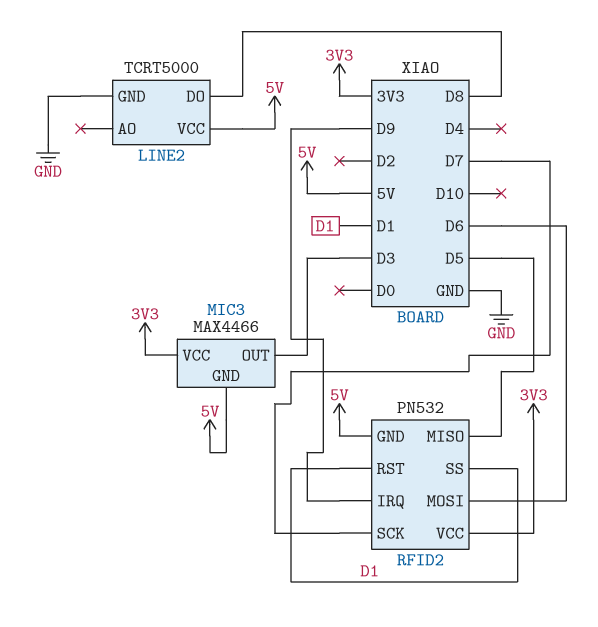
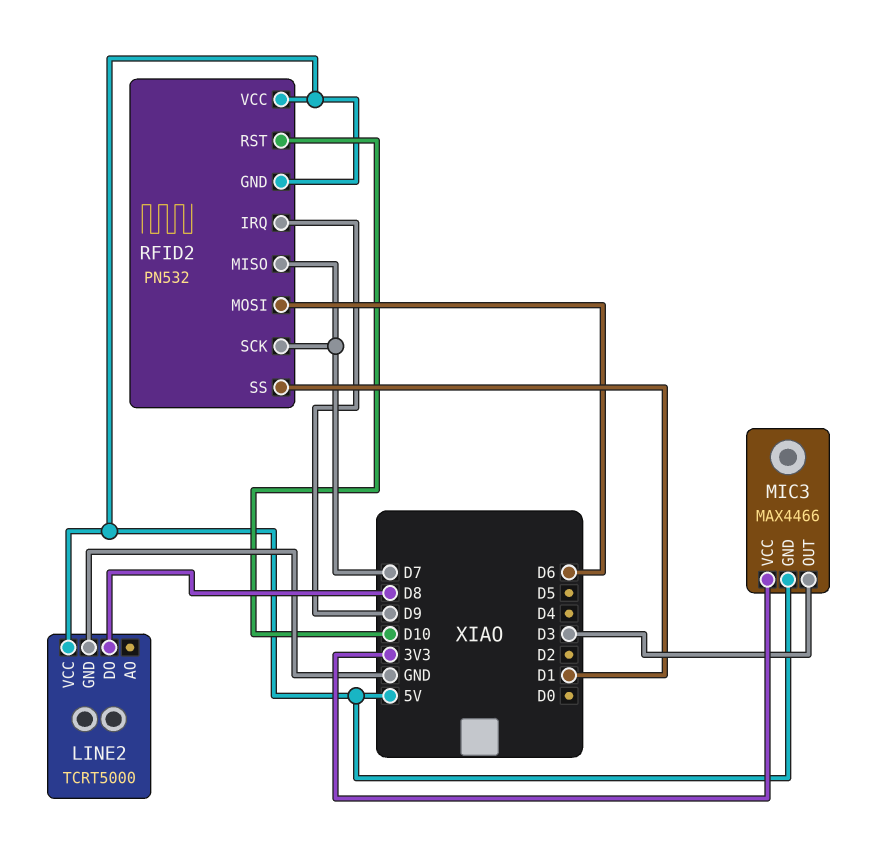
RFID2 pin MISO: D5 -> D7
RFID2 pin RST: D1 -> D10
RFID2 pin VCC: 3V3 -> 5V

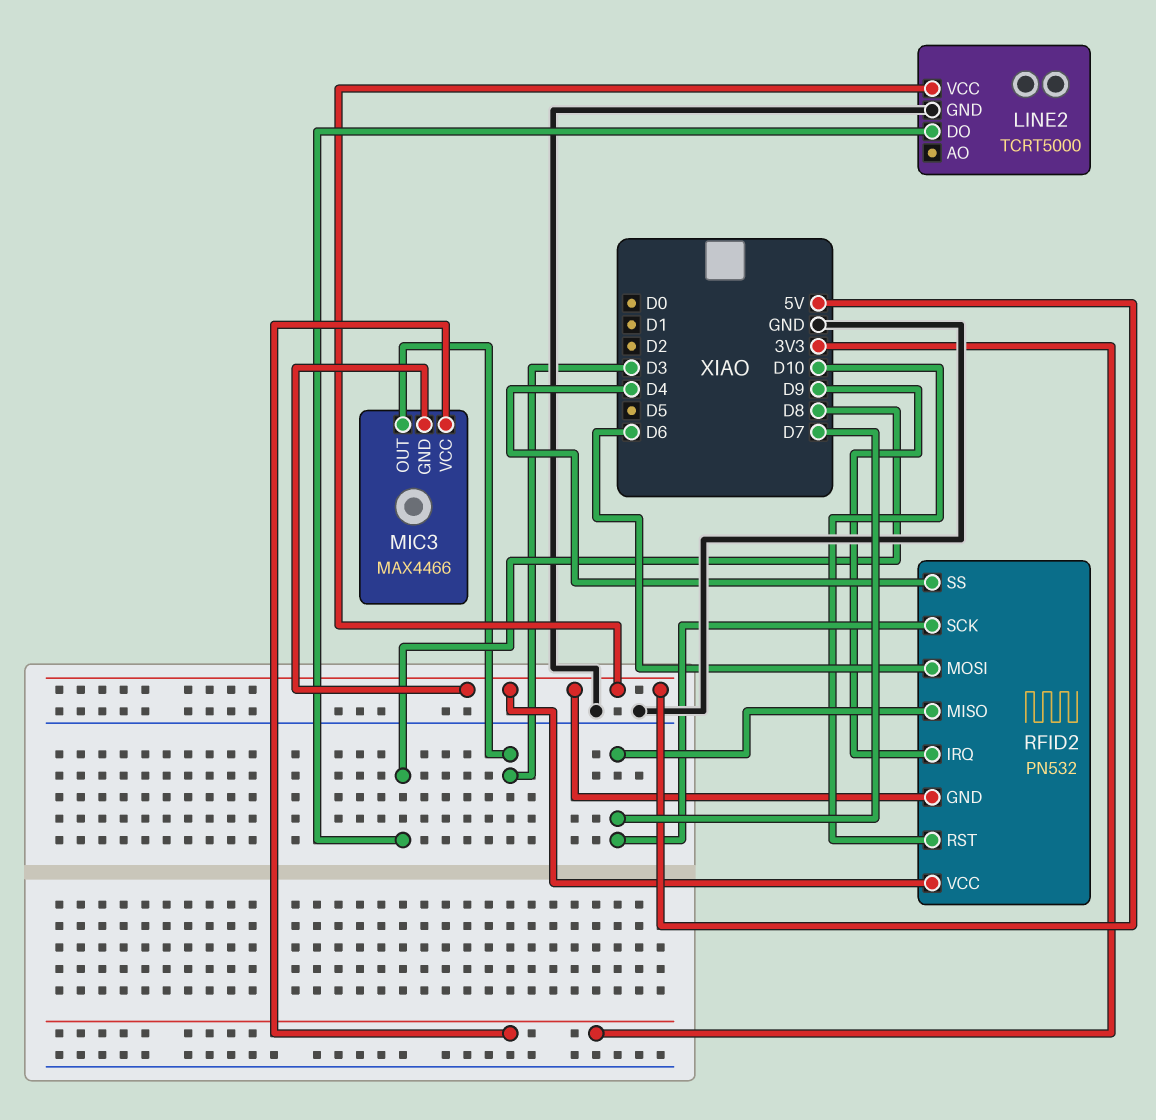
RFID2 pin SS: D1 -> D4

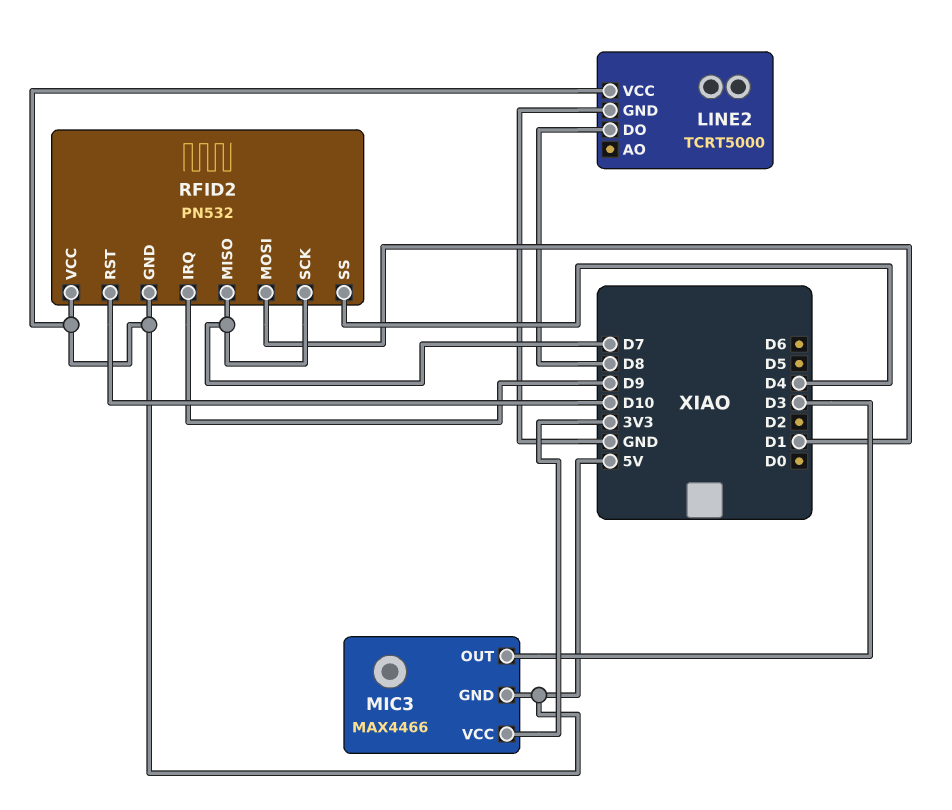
RFID2 pin MOSI: D6 -> D1

